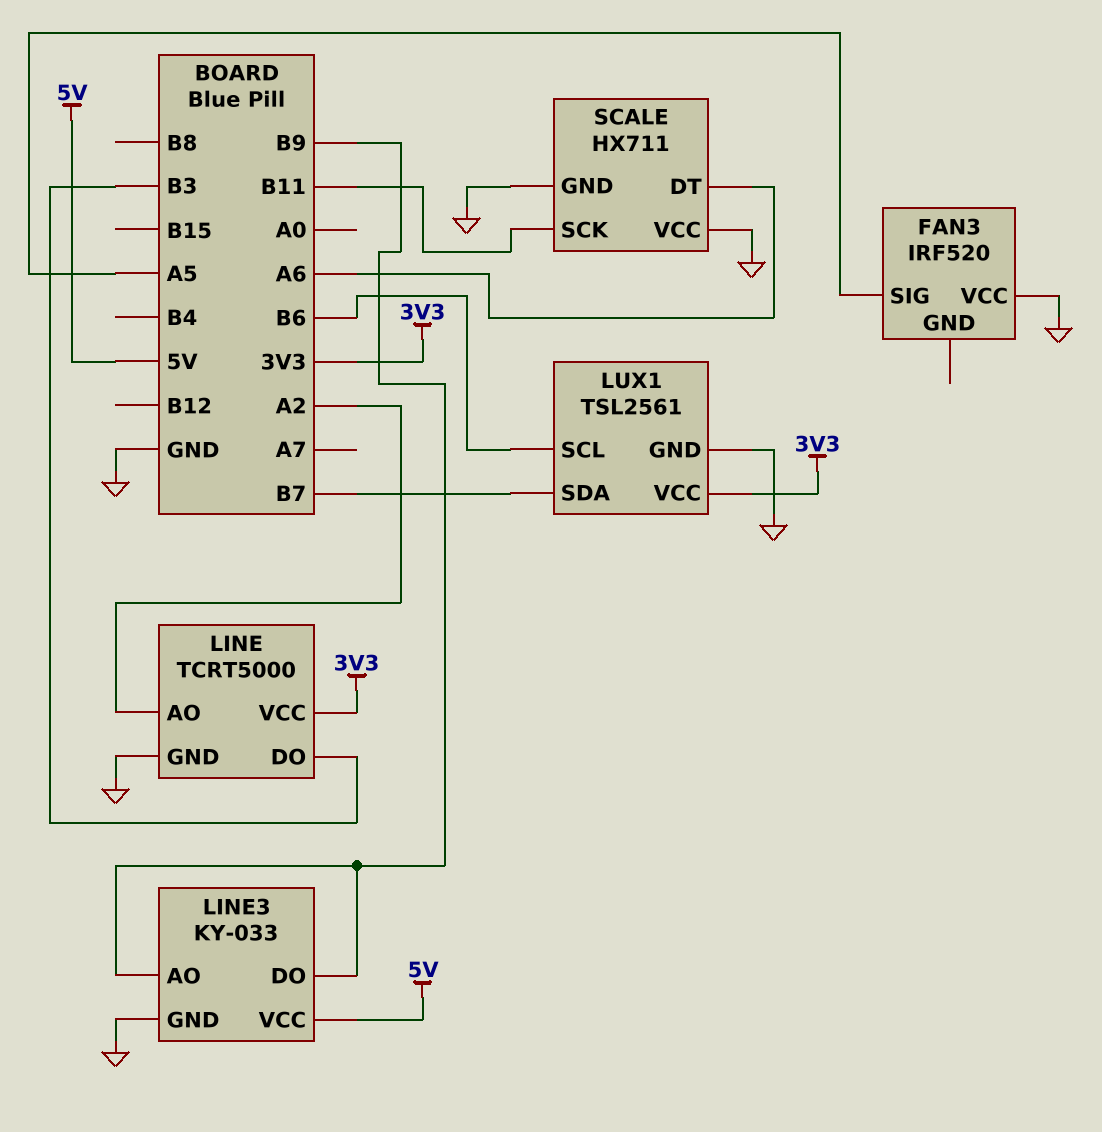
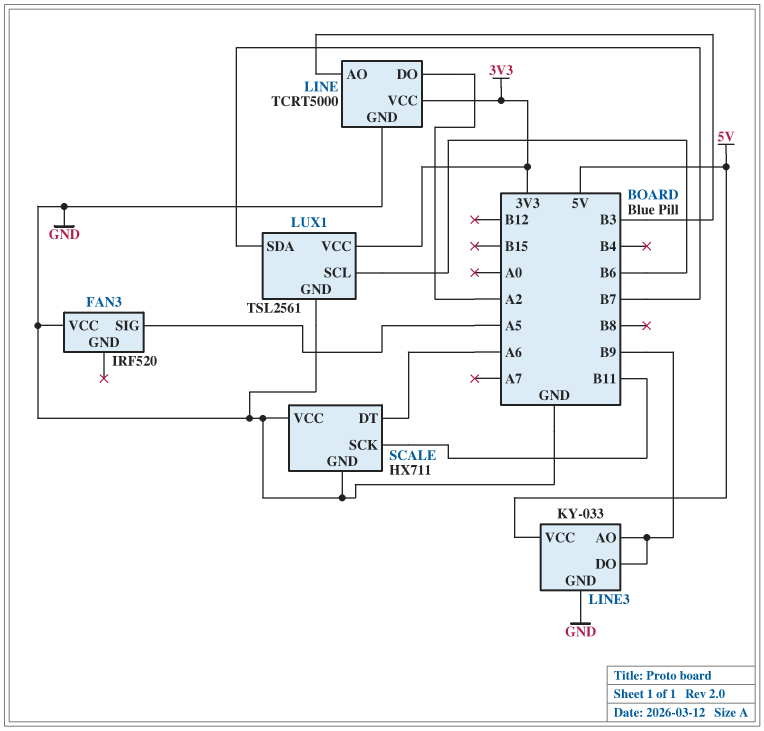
LINE pin AO: A2 -> B3
LINE pin DO: B3 -> A2

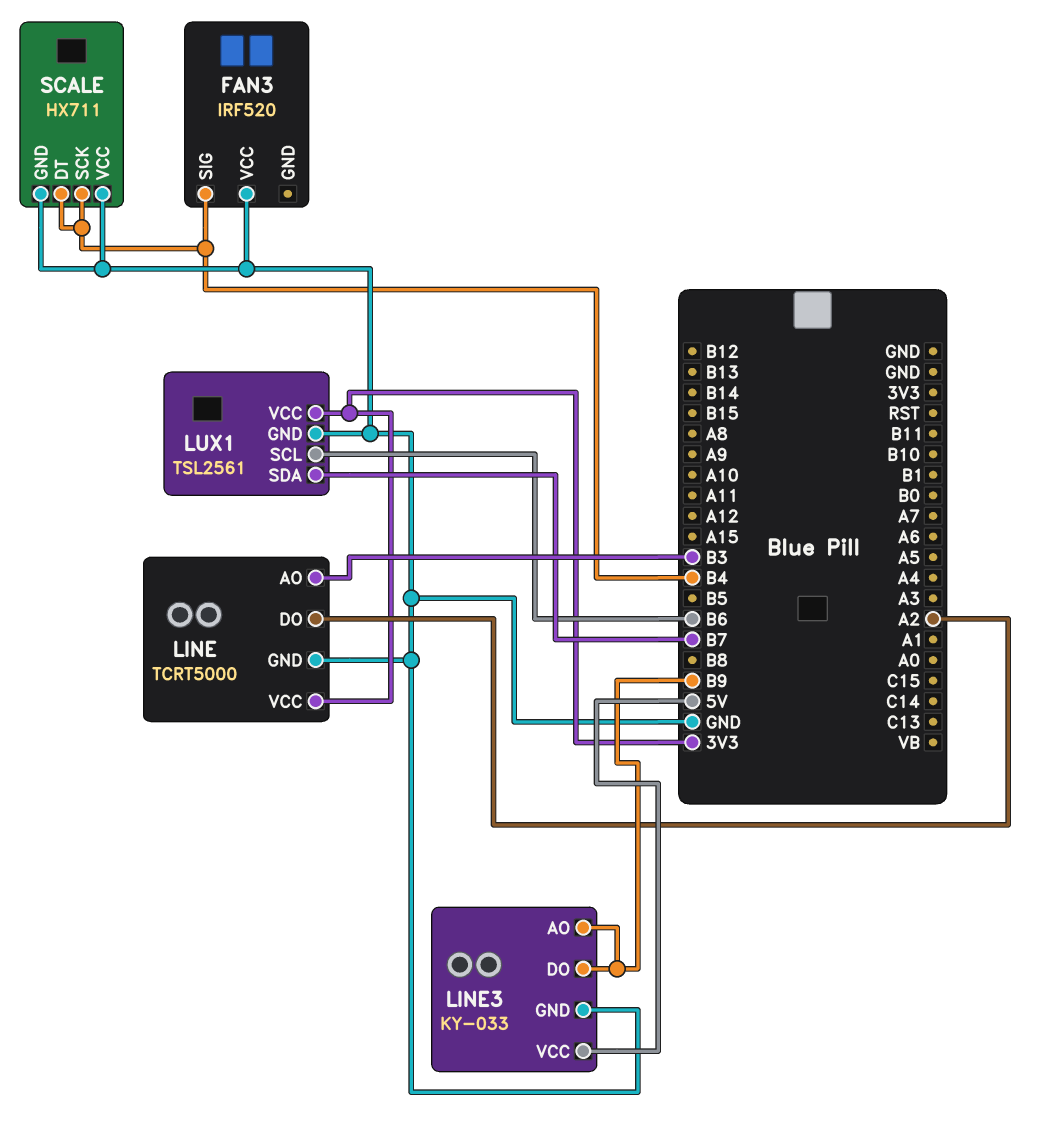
FAN3 pin SIG: A5 -> B4
SCALE pin DT: A6 -> B4
SCALE pin SCK: B11 -> B4

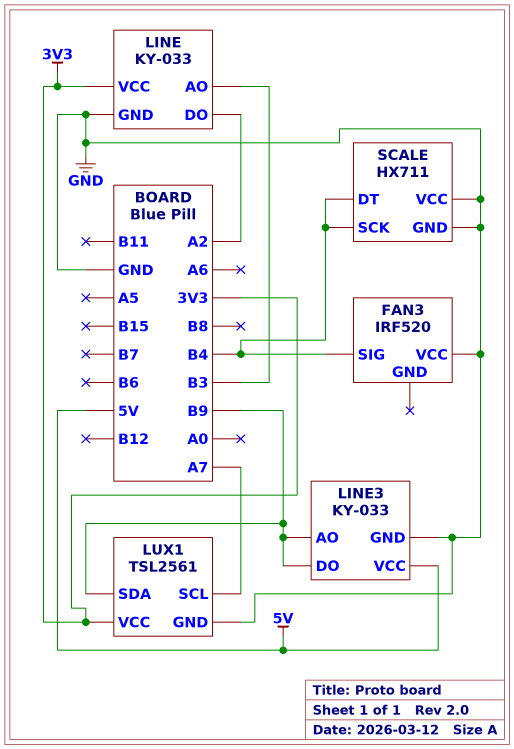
LINE: TCRT5000 -> KY-033
LUX1 pin SCL: B6 -> A7
LUX1 pin SDA: B7 -> B9

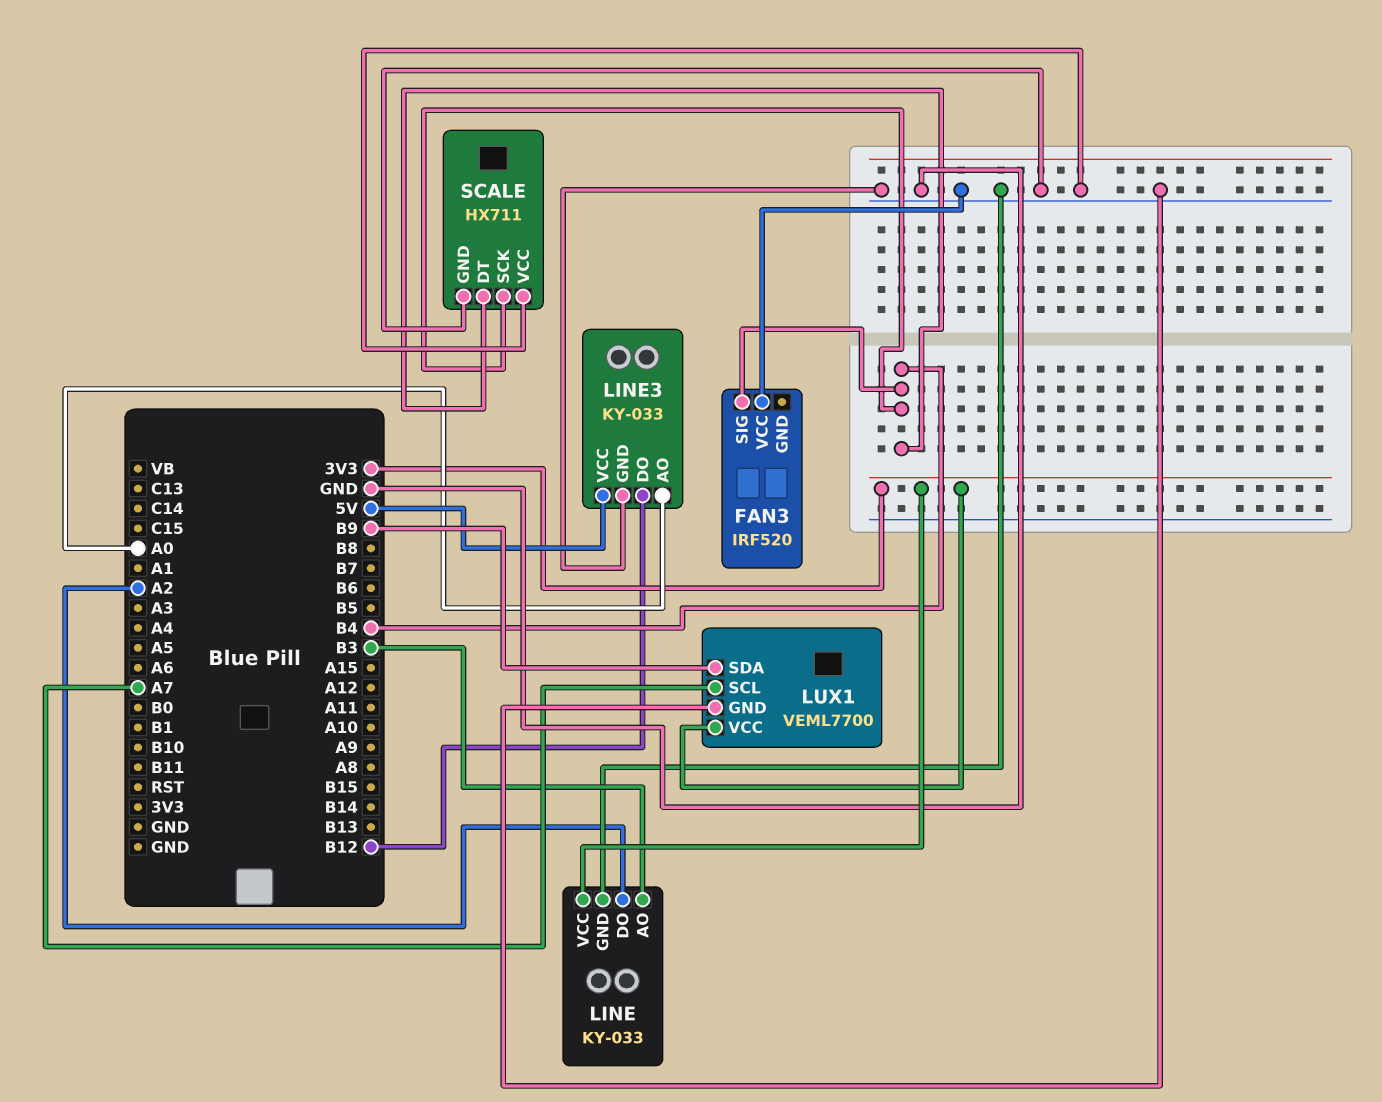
LINE3 pin AO: B9 -> A0
LINE3 pin DO: B9 -> B12
LUX1: TSL2561 -> VEML7700

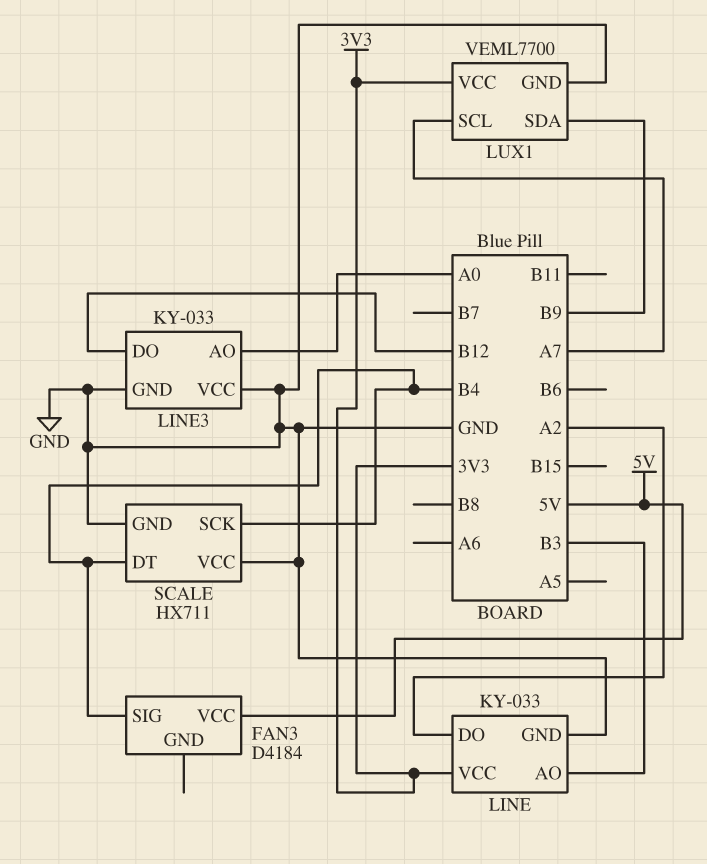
FAN3: IRF520 -> D4184
FAN3 pin VCC: GND -> 5V
LINE3 pin VCC: 5V -> GND

